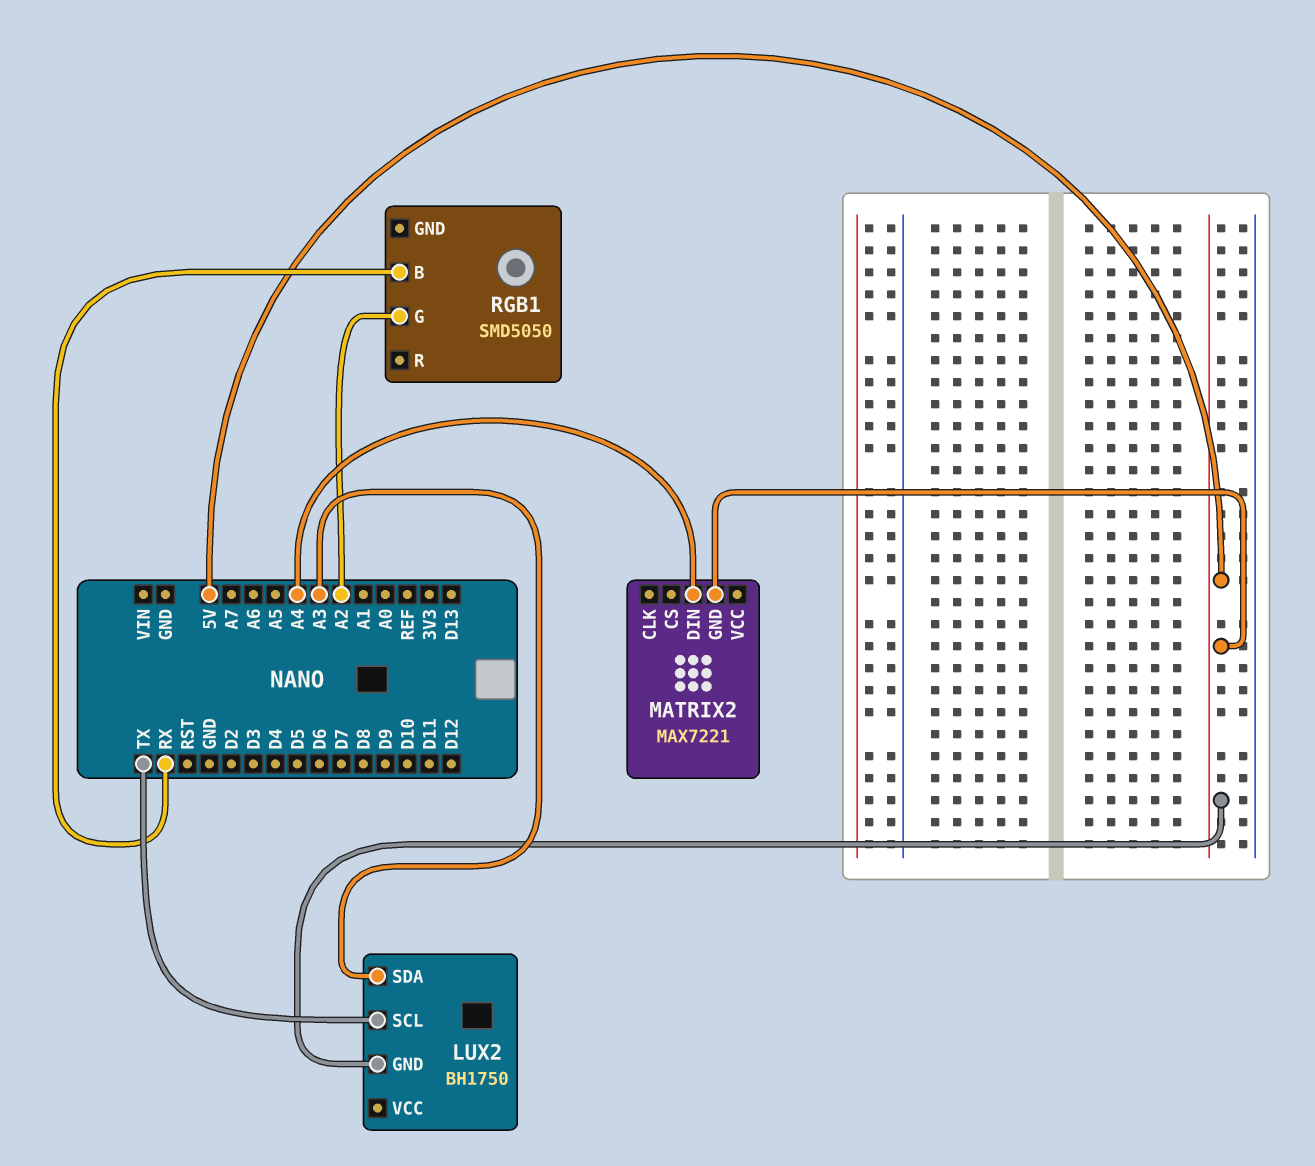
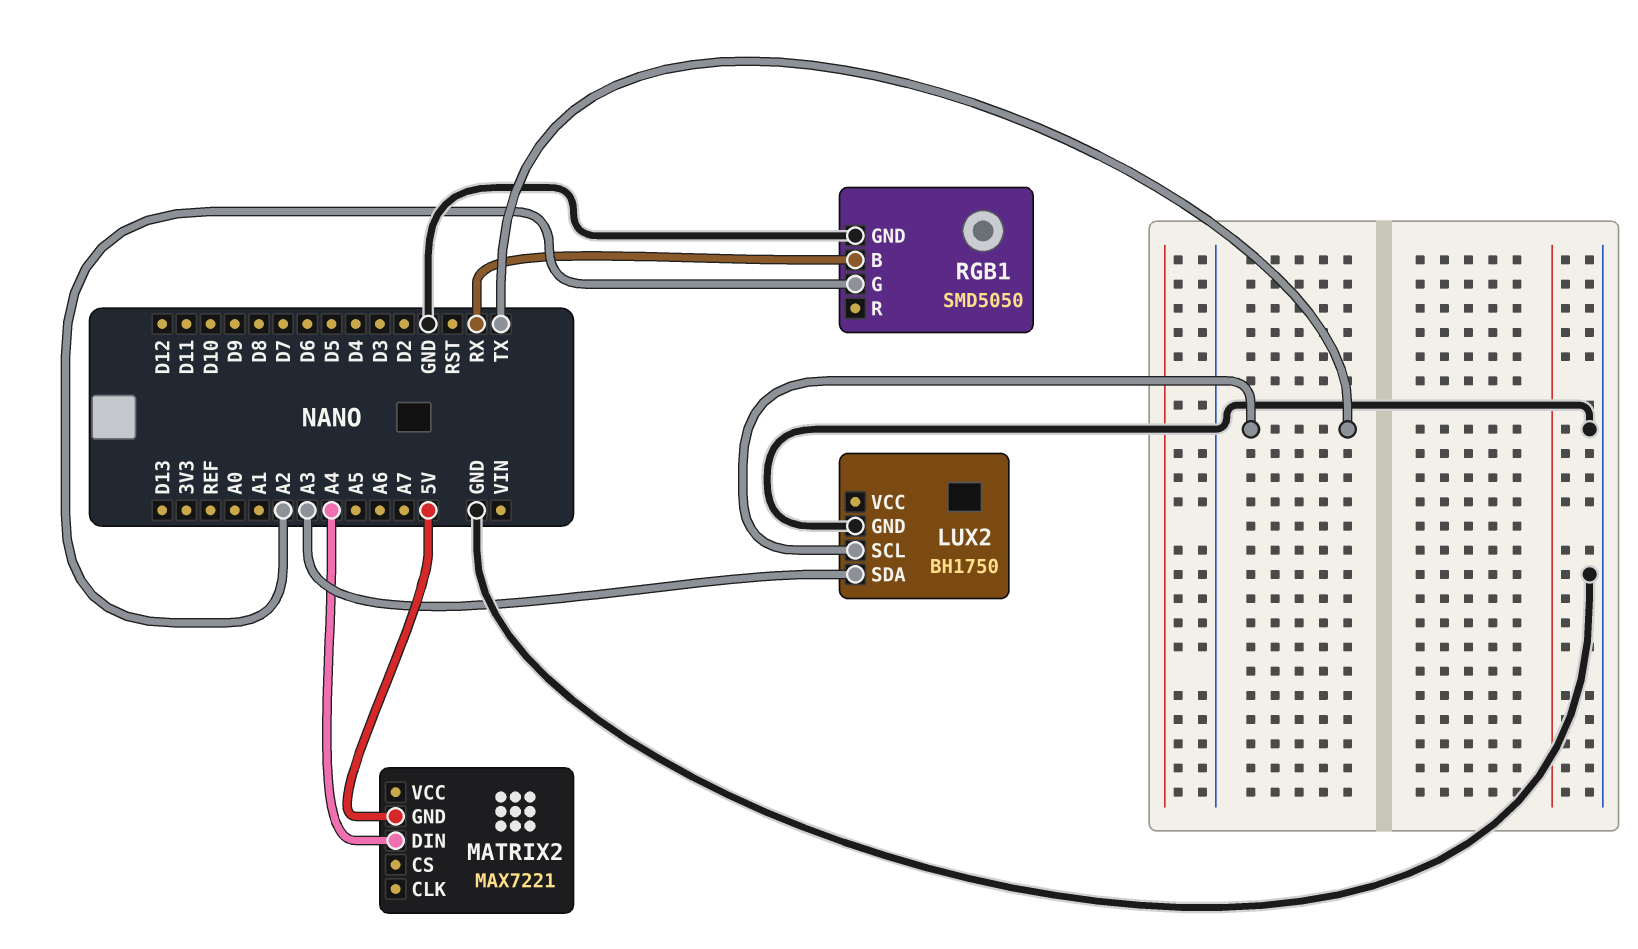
LUX2 pin GND: 5V -> GND
RGB1 pin GND: none -> GND

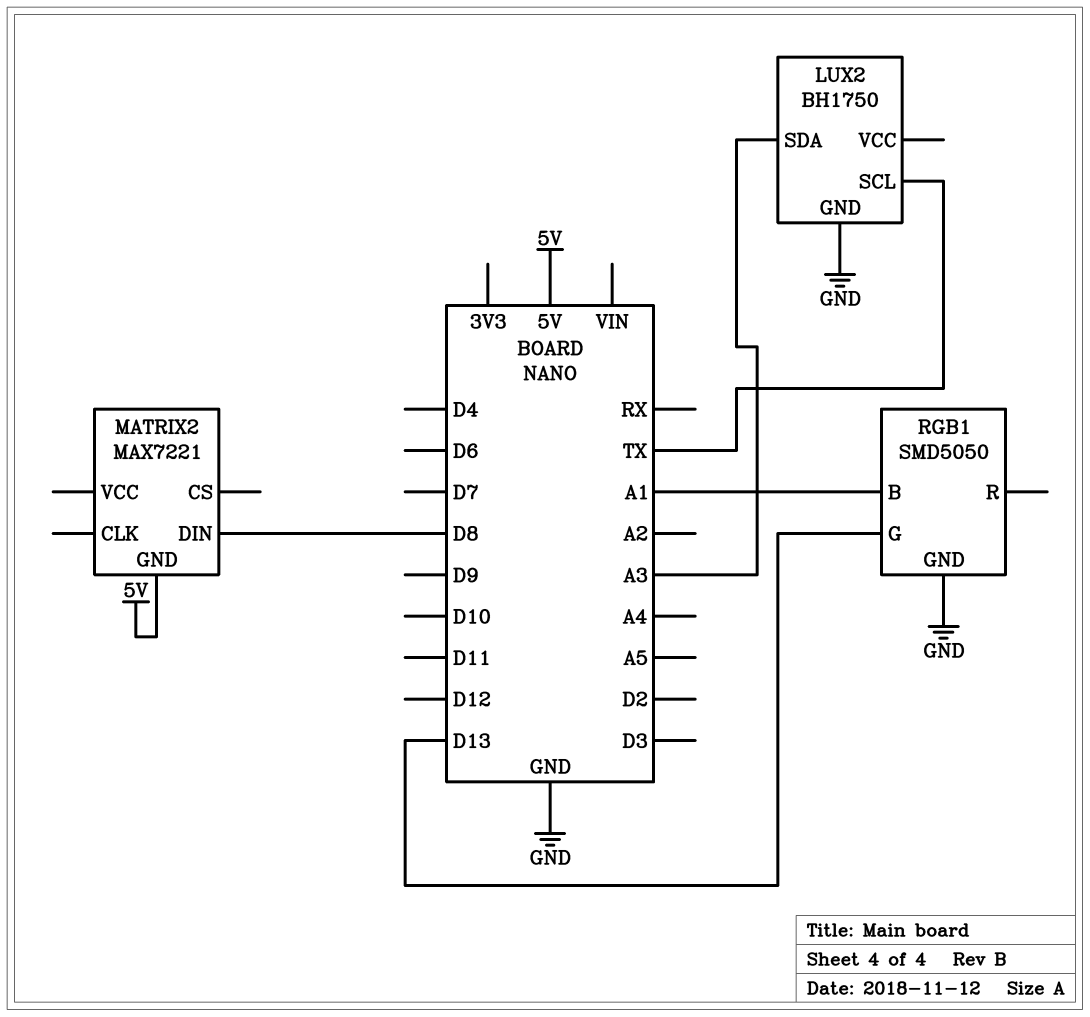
MATRIX2 pin DIN: A4 -> D8
RGB1 pin B: RX -> A1
RGB1 pin G: A2 -> D13

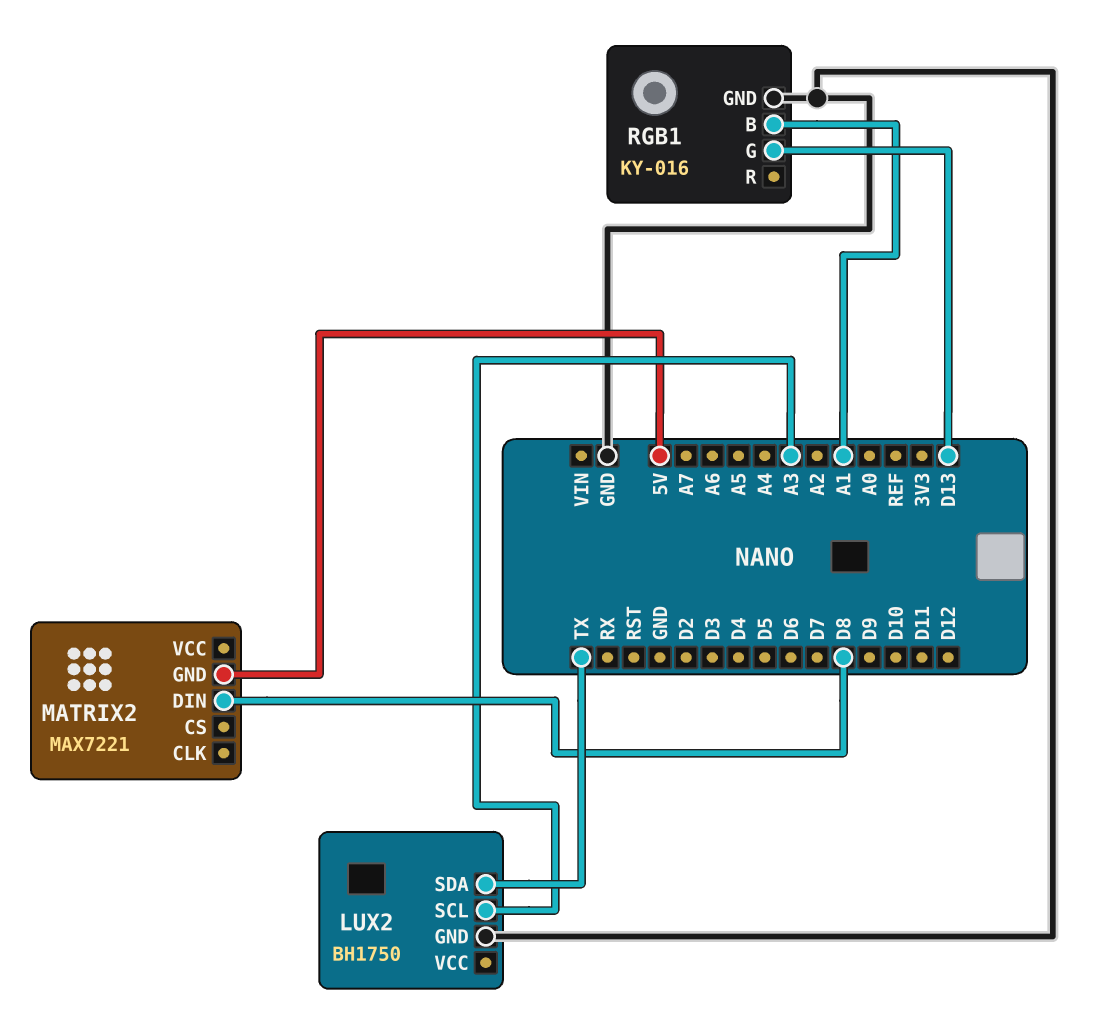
LUX2 pin SCL: TX -> A3
LUX2 pin SDA: A3 -> TX
RGB1: SMD5050 -> KY-016

